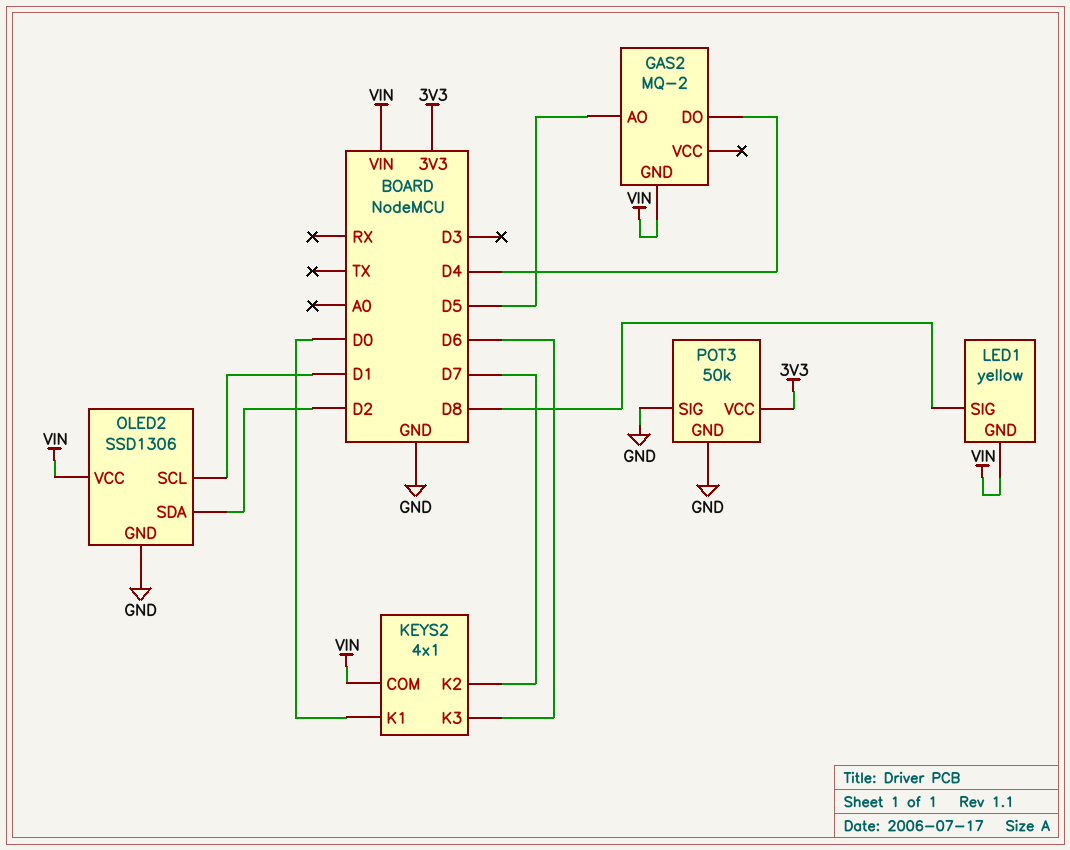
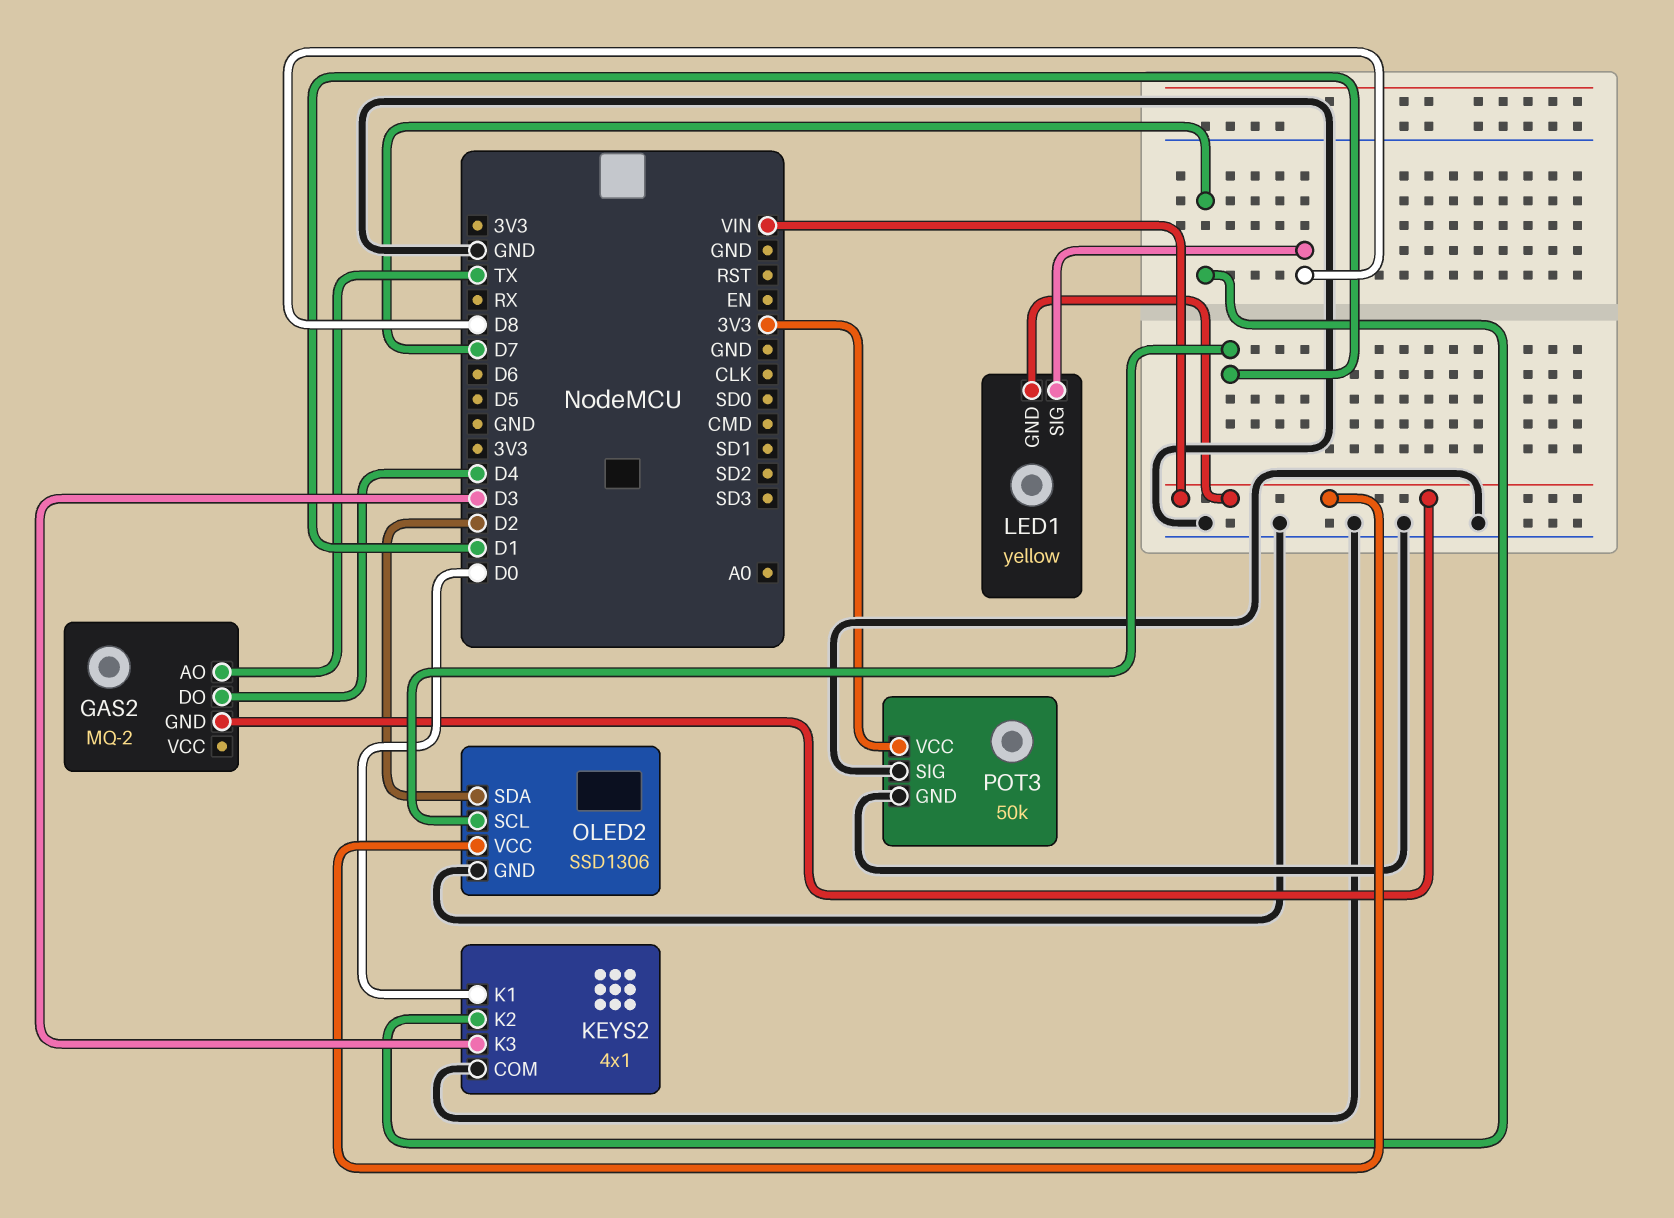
GAS2 pin AO: D5 -> TX
KEYS2 pin COM: VIN -> GND
KEYS2 pin K3: D6 -> D3

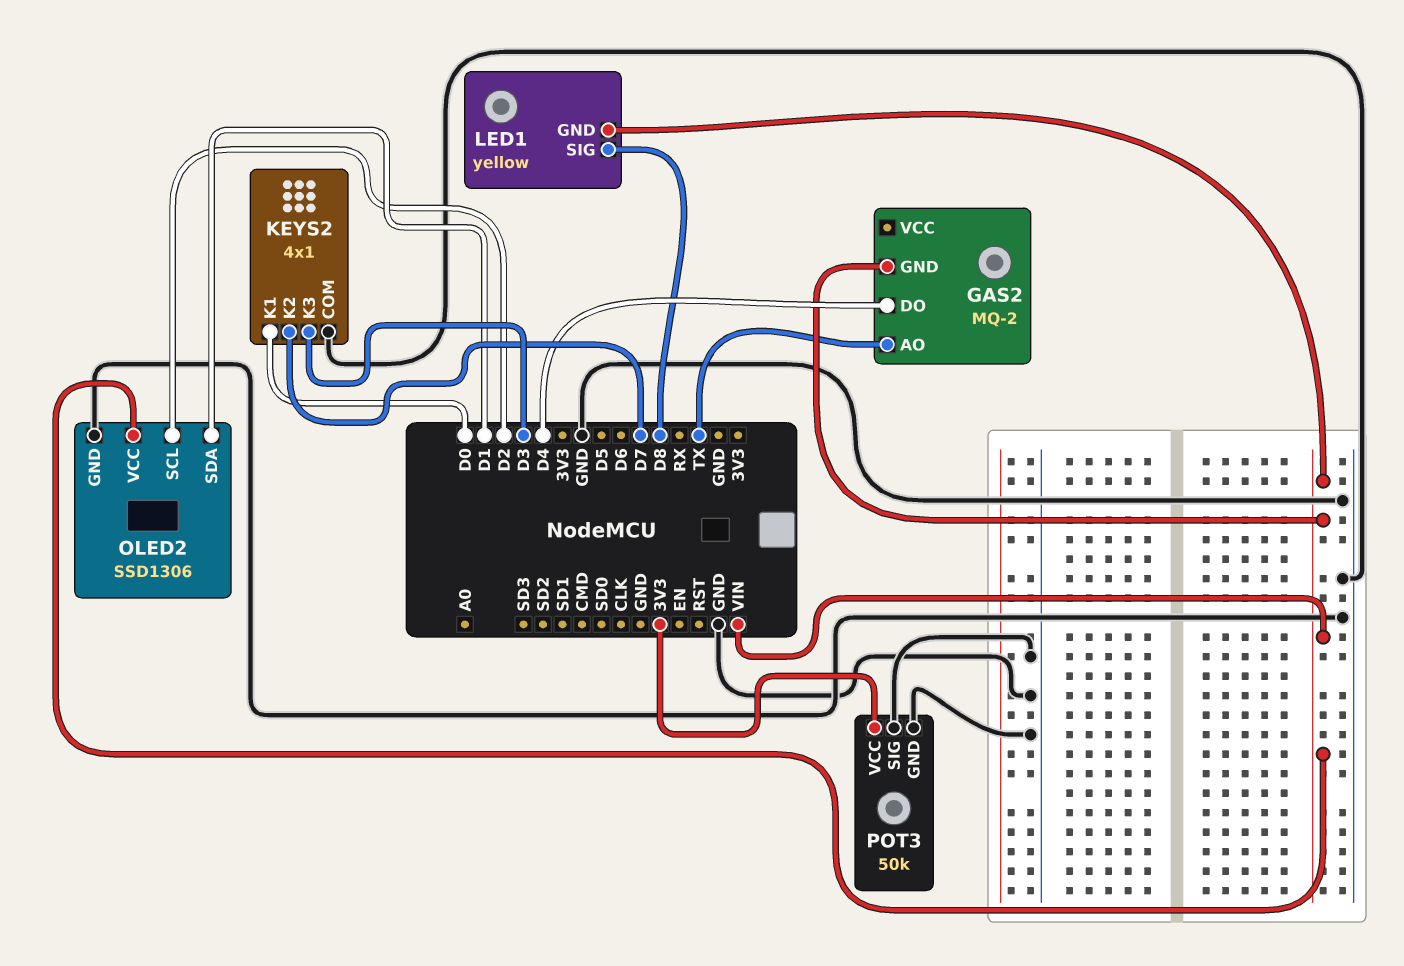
OLED2 pin SCL: D1 -> D2
OLED2 pin SDA: D2 -> D1

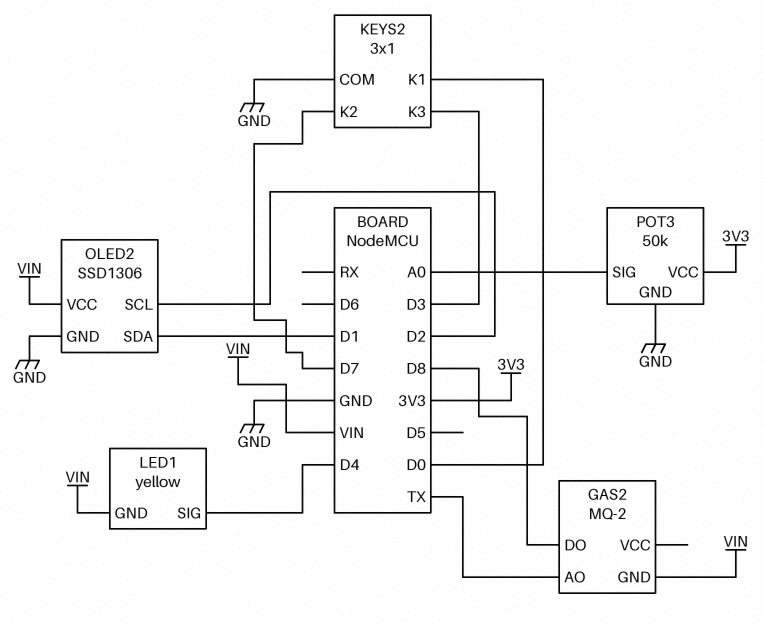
GAS2 pin DO: D4 -> D8
KEYS2: 4x1 -> 3x1
LED1 pin SIG: D8 -> D4
POT3 pin SIG: GND -> A0

